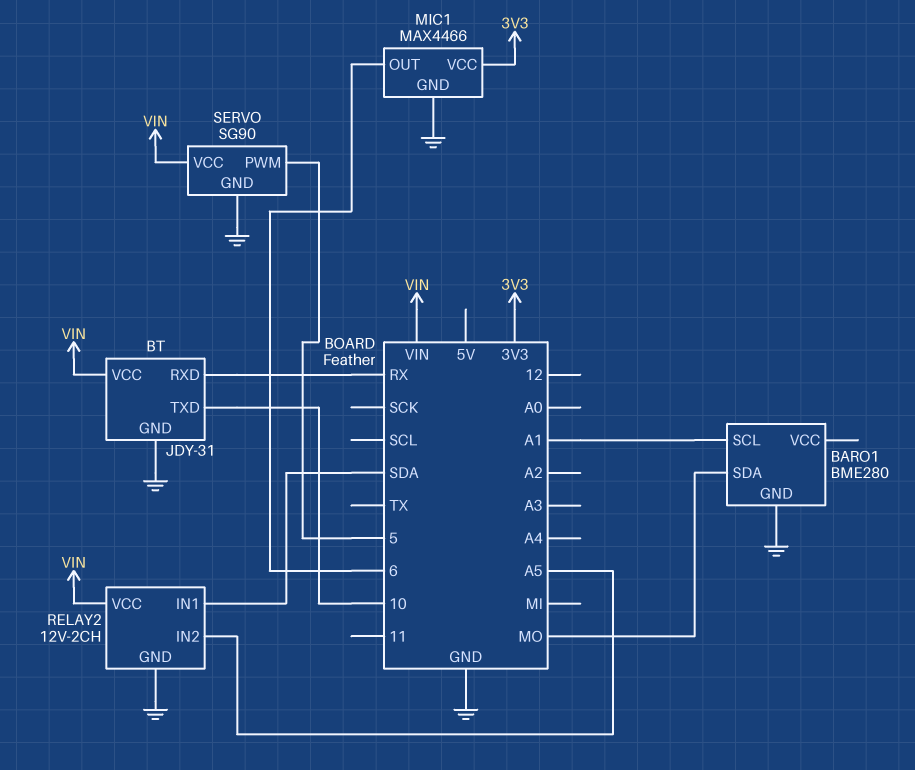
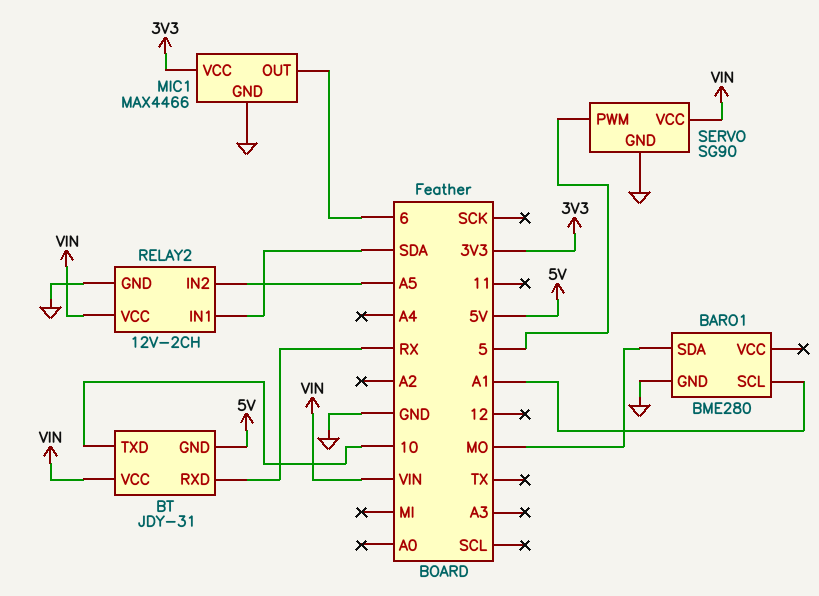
BT pin GND: GND -> 5V

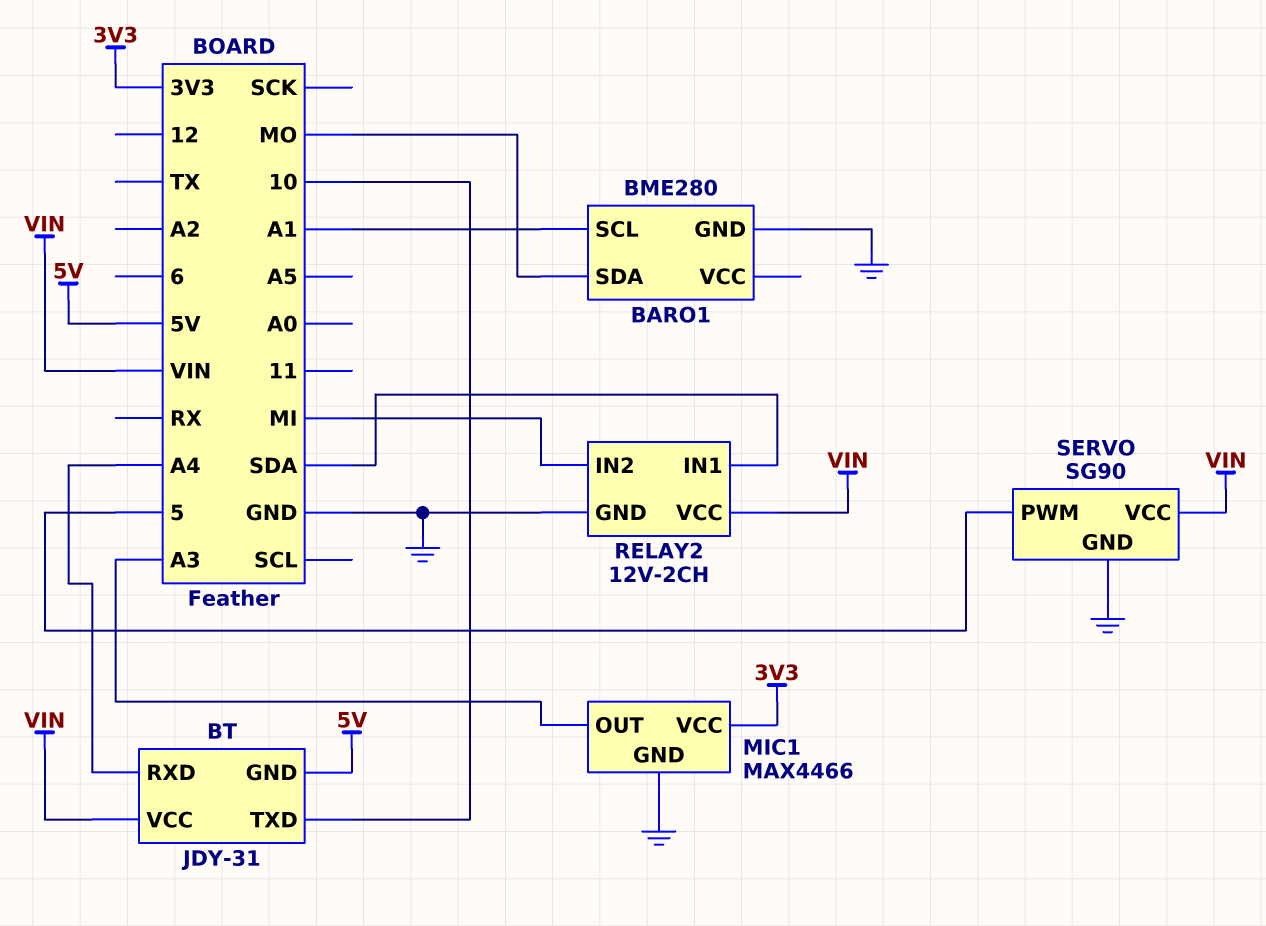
BT pin RXD: RX -> A4
MIC1 pin OUT: 6 -> A3
RELAY2 pin IN2: A5 -> MI

